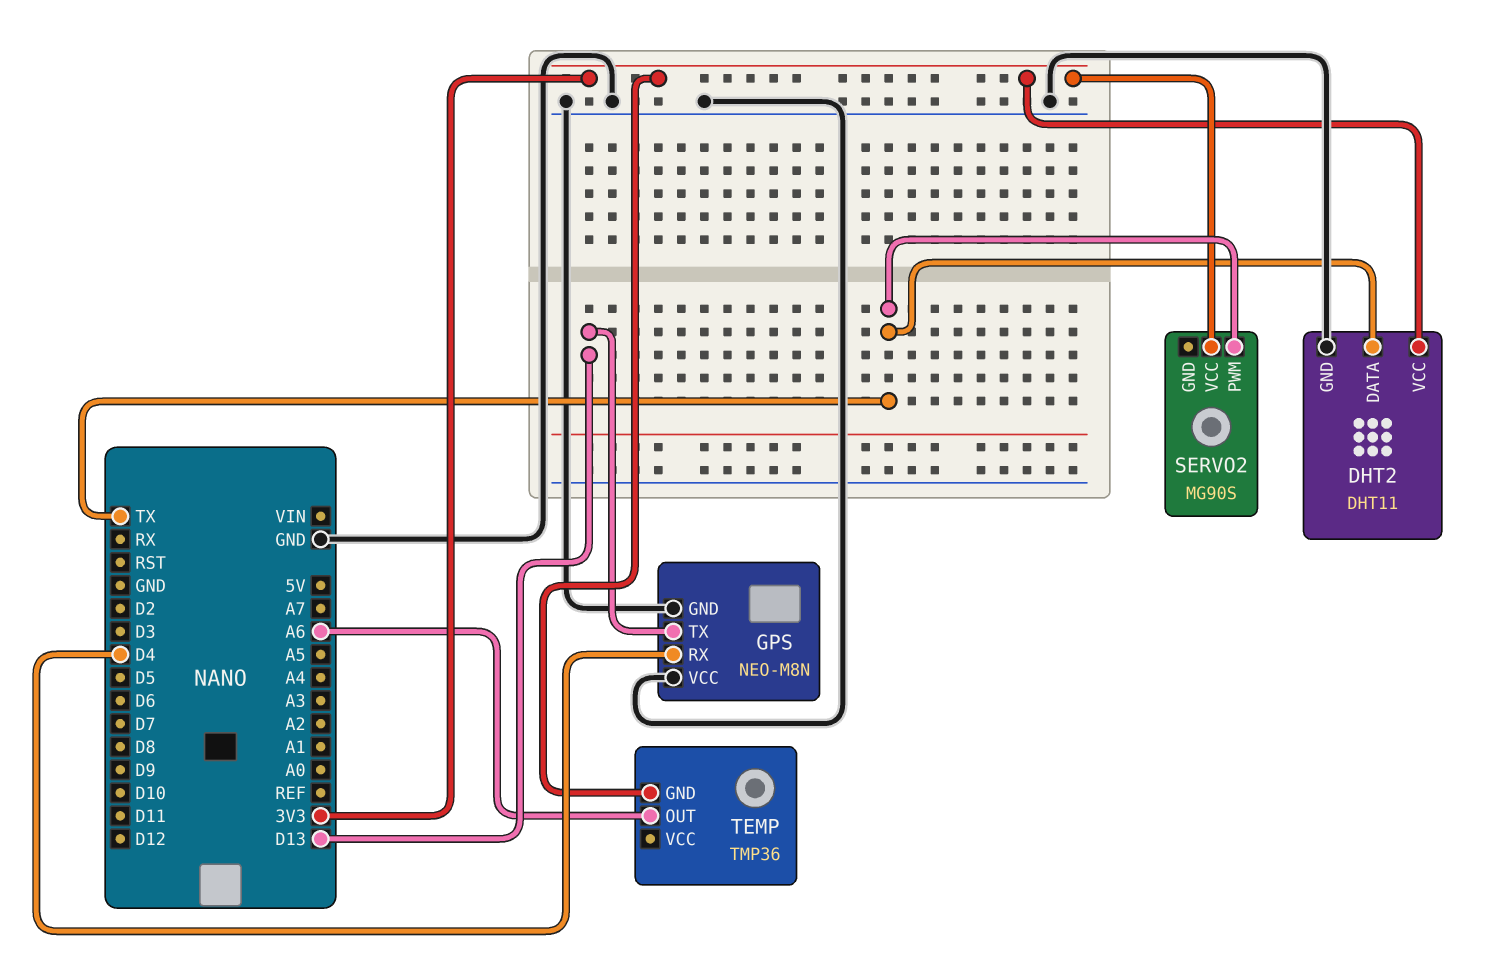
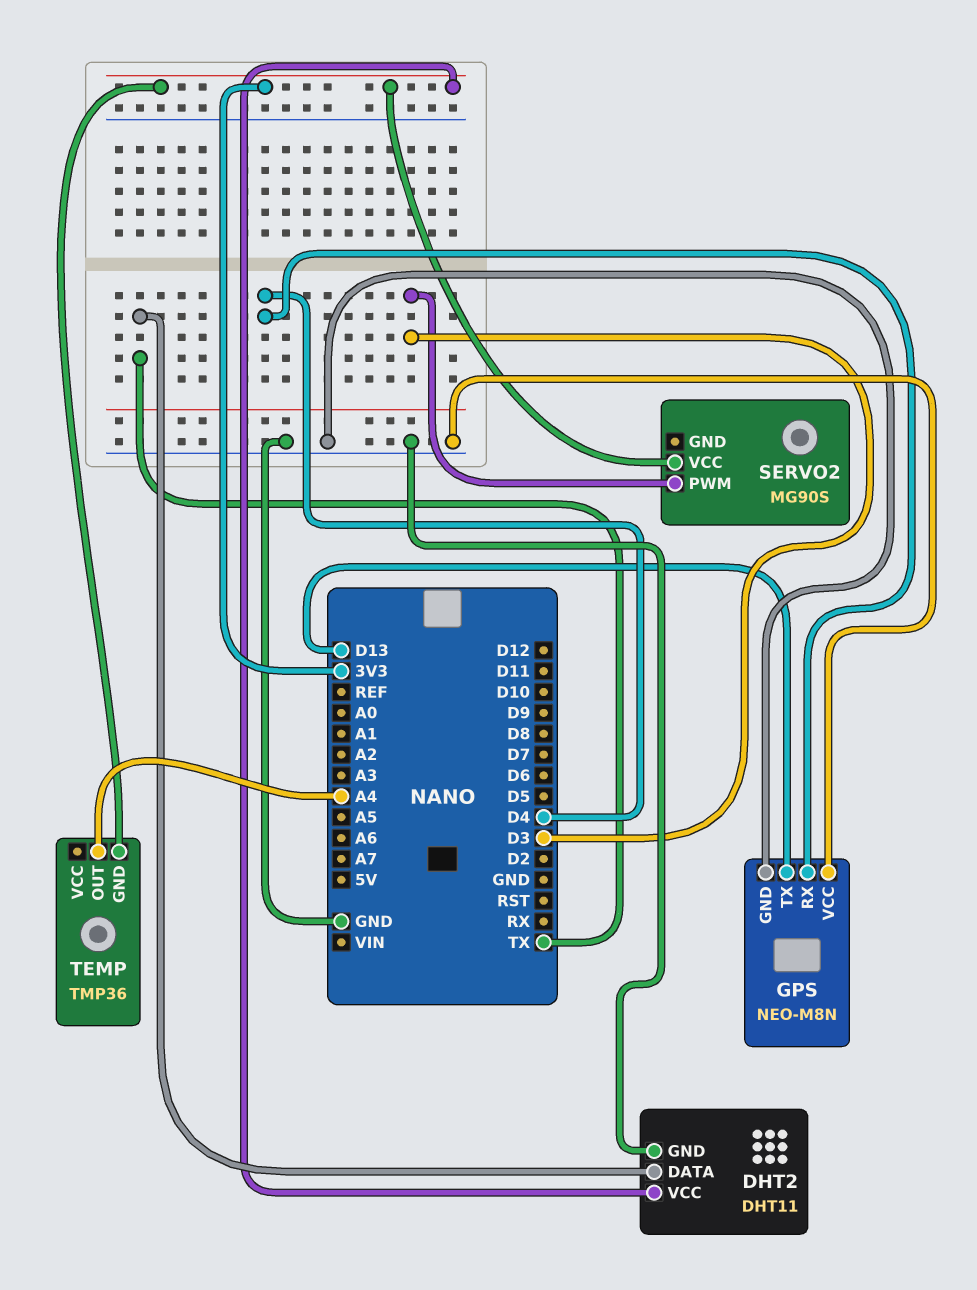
SERVO2 pin PWM: TX -> D3
TEMP pin OUT: A6 -> A4

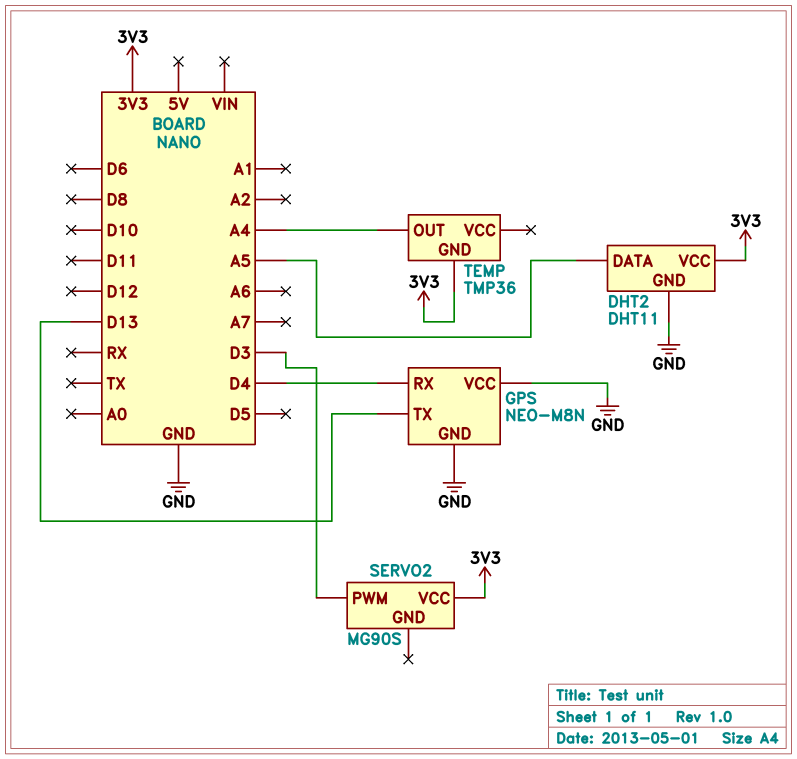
DHT2 pin DATA: TX -> A5

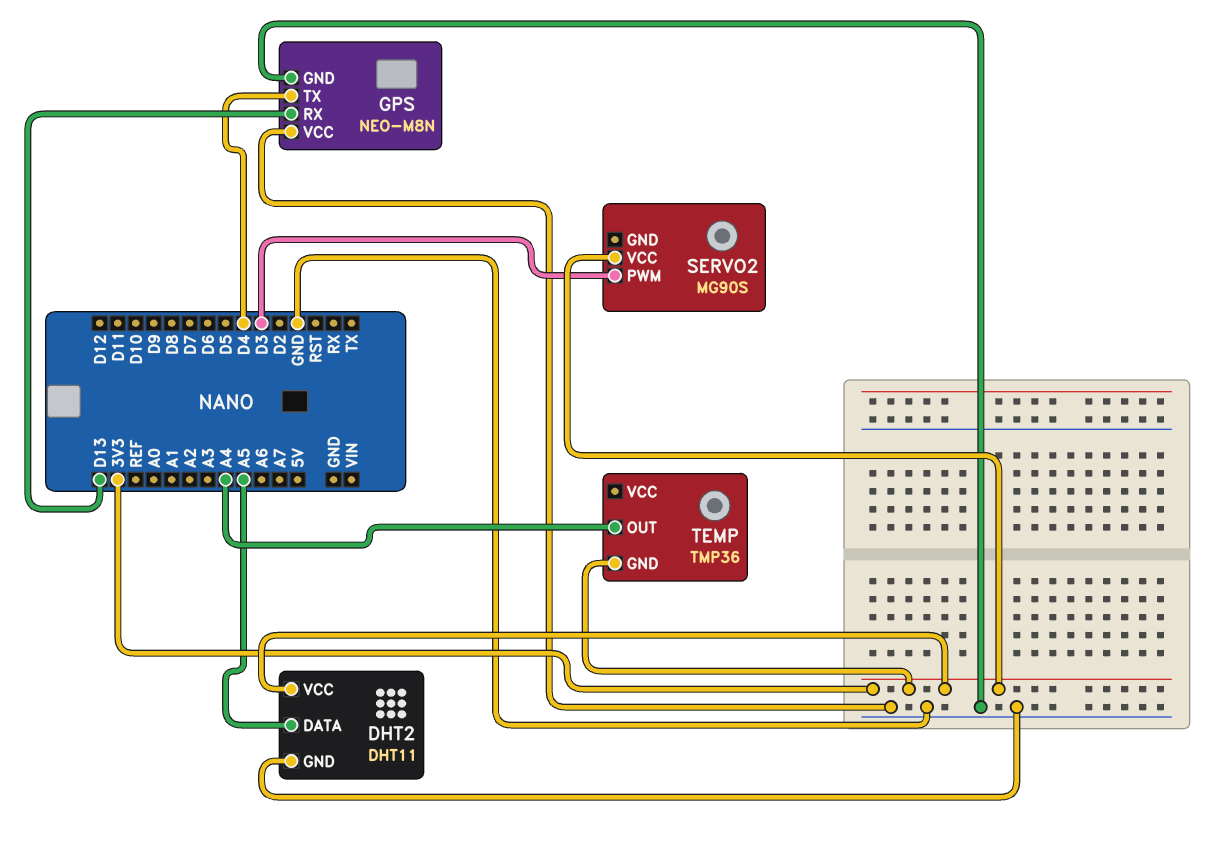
GPS pin RX: D4 -> D13
GPS pin TX: D13 -> D4

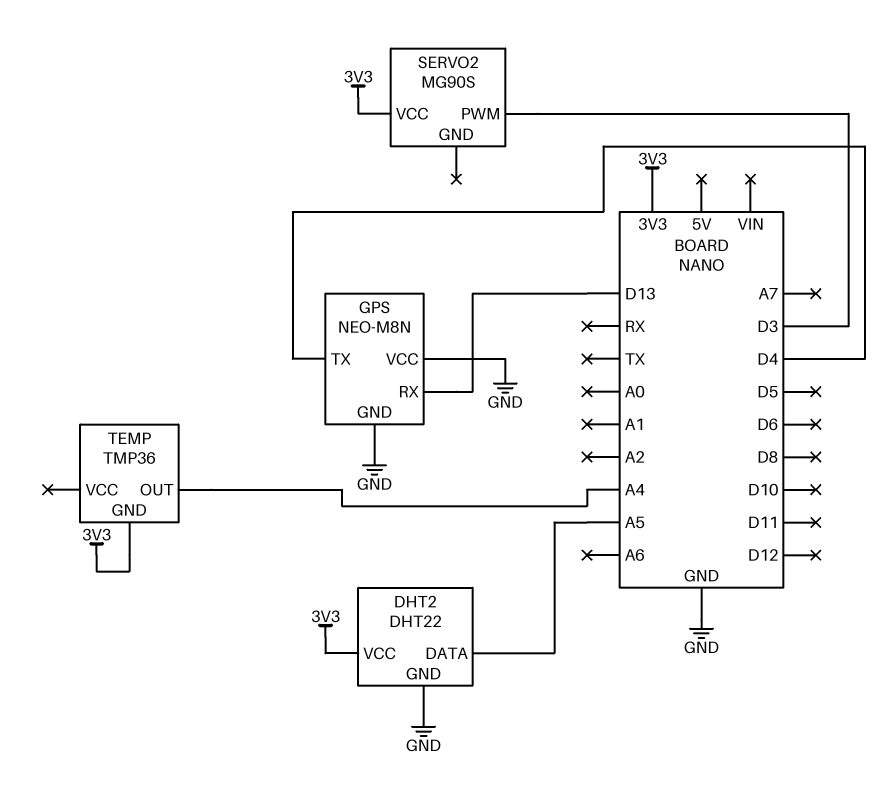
DHT2: DHT11 -> DHT22

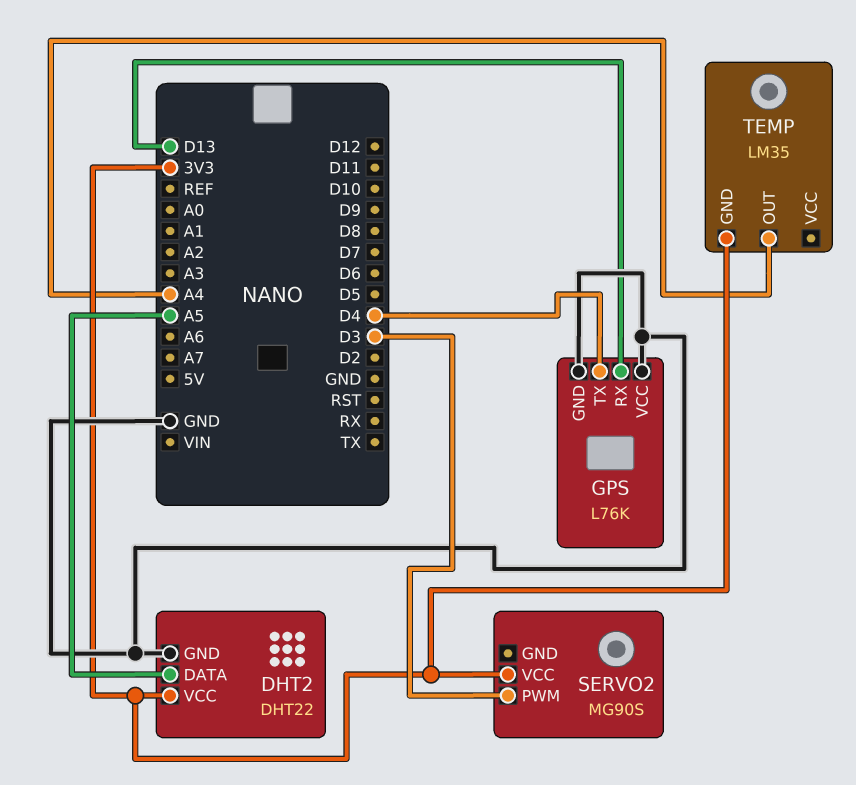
GPS: NEO-M8N -> L76K
TEMP: TMP36 -> LM35

